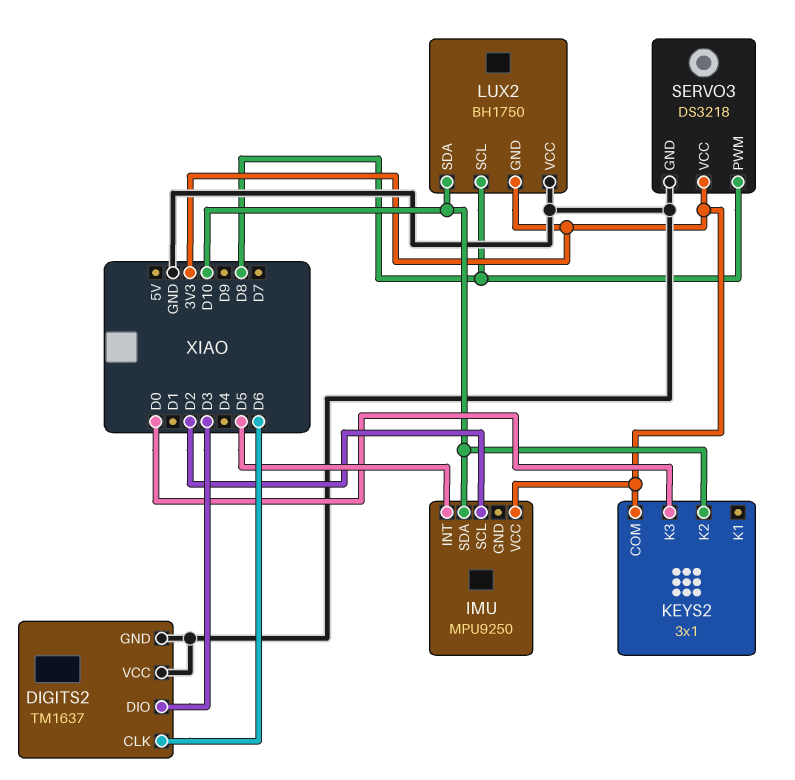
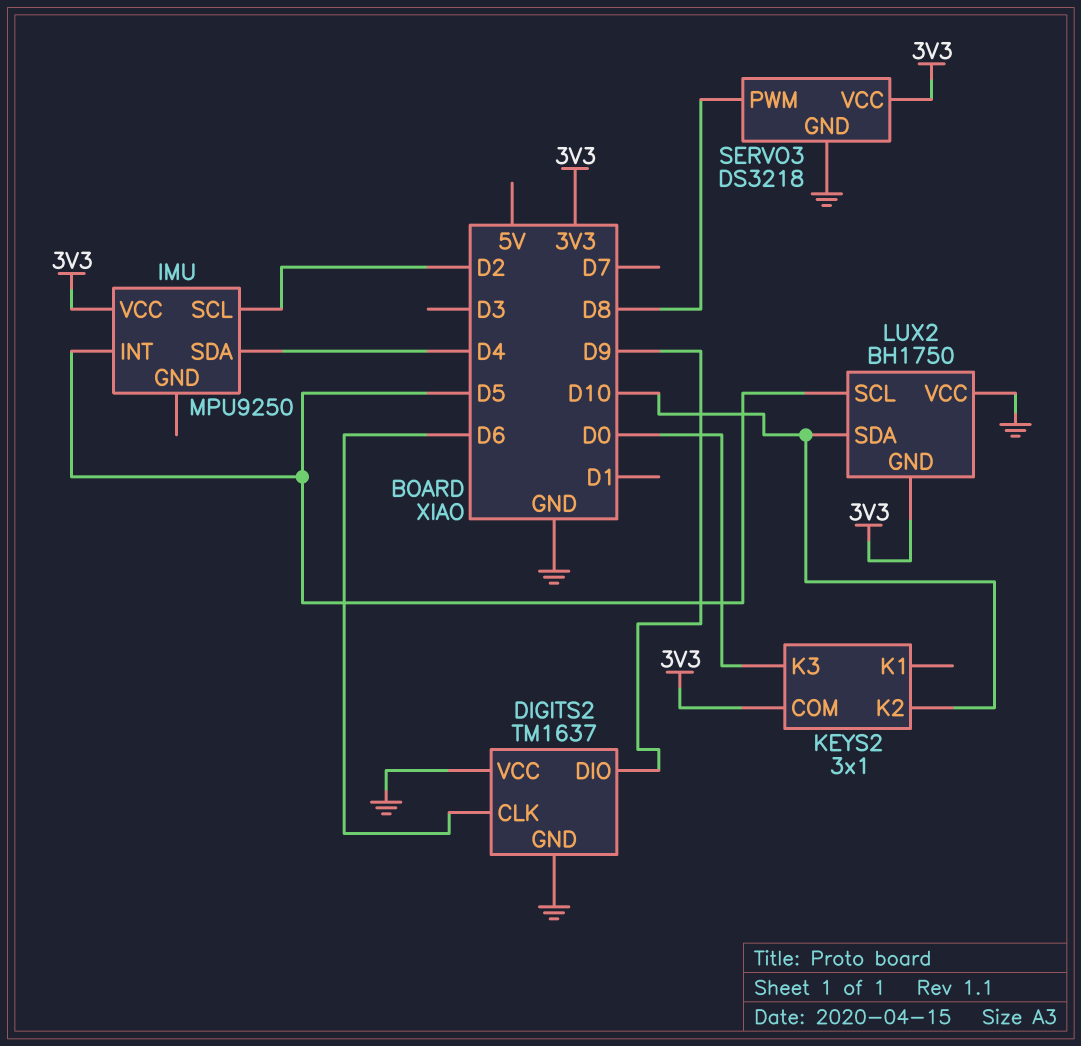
DIGITS2 pin DIO: D3 -> D9
IMU pin SDA: D10 -> D4
LUX2 pin SCL: D8 -> D5

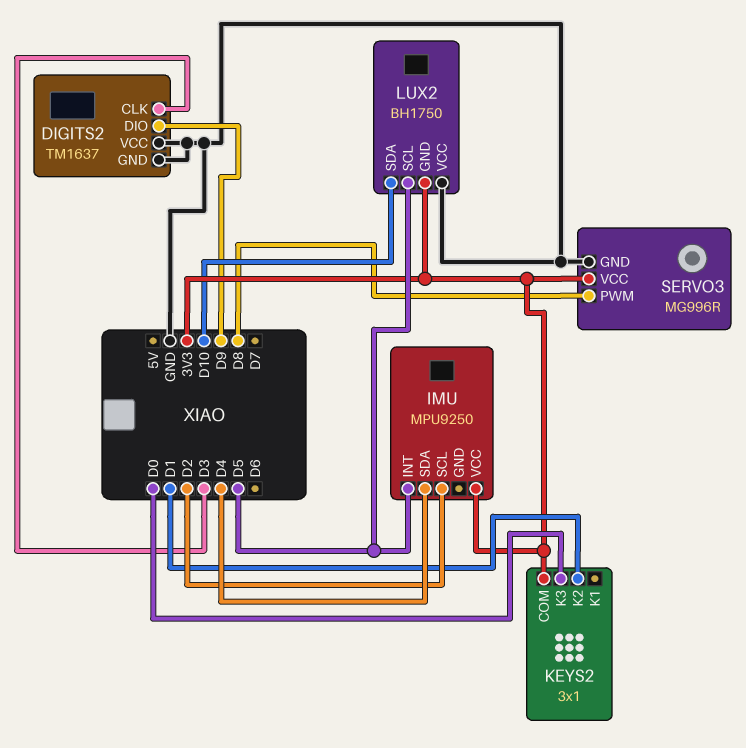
DIGITS2 pin CLK: D6 -> D3
KEYS2 pin K2: D10 -> D1
SERVO3: DS3218 -> MG996R

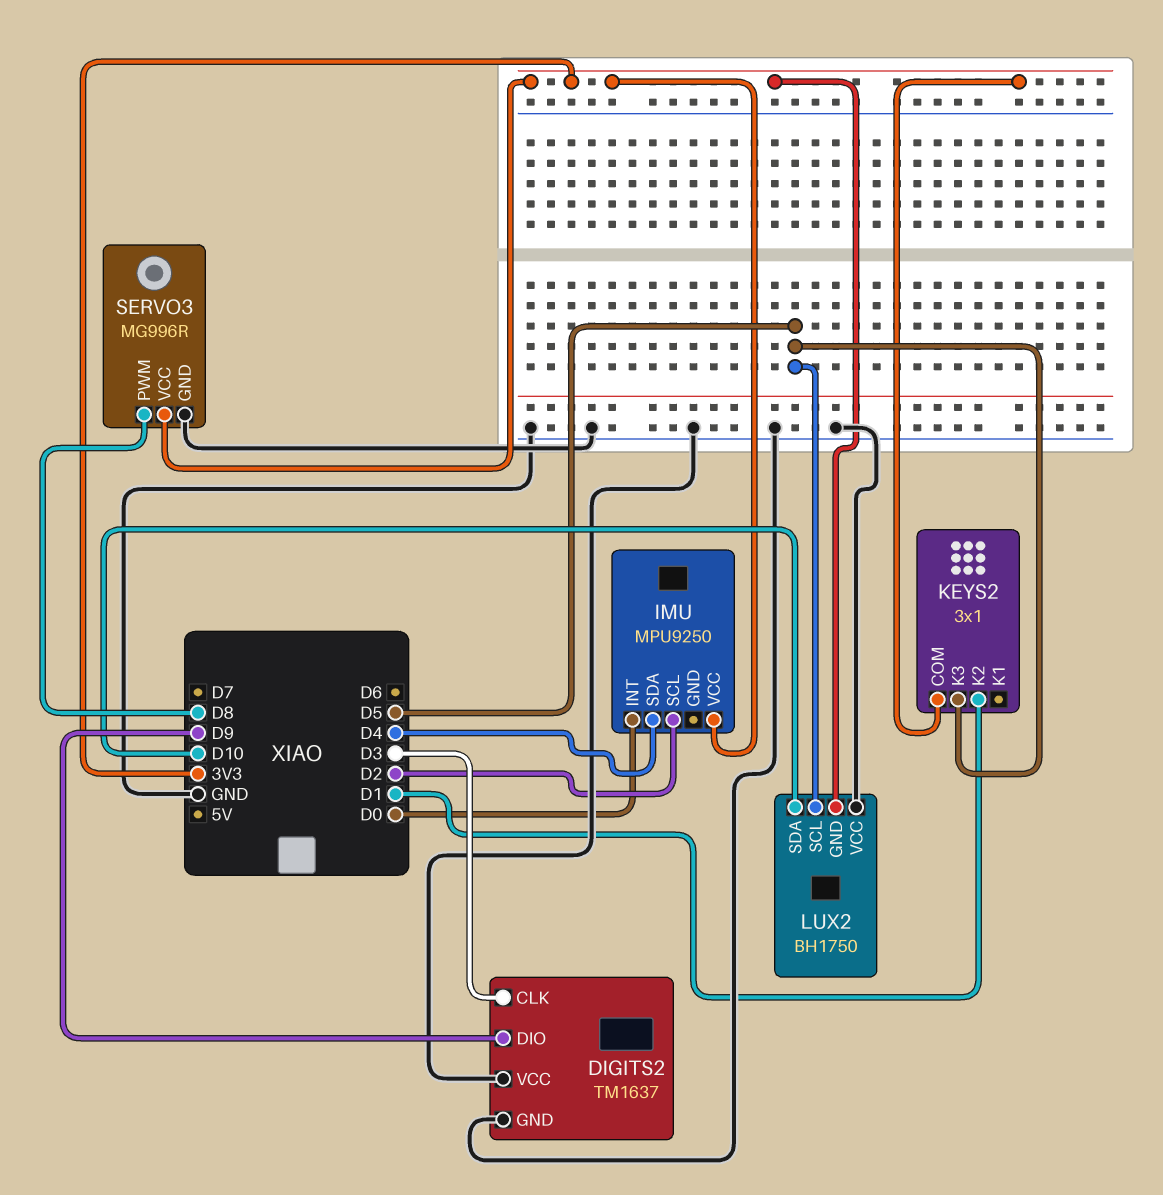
IMU pin INT: D5 -> D0
KEYS2 pin K3: D0 -> D5

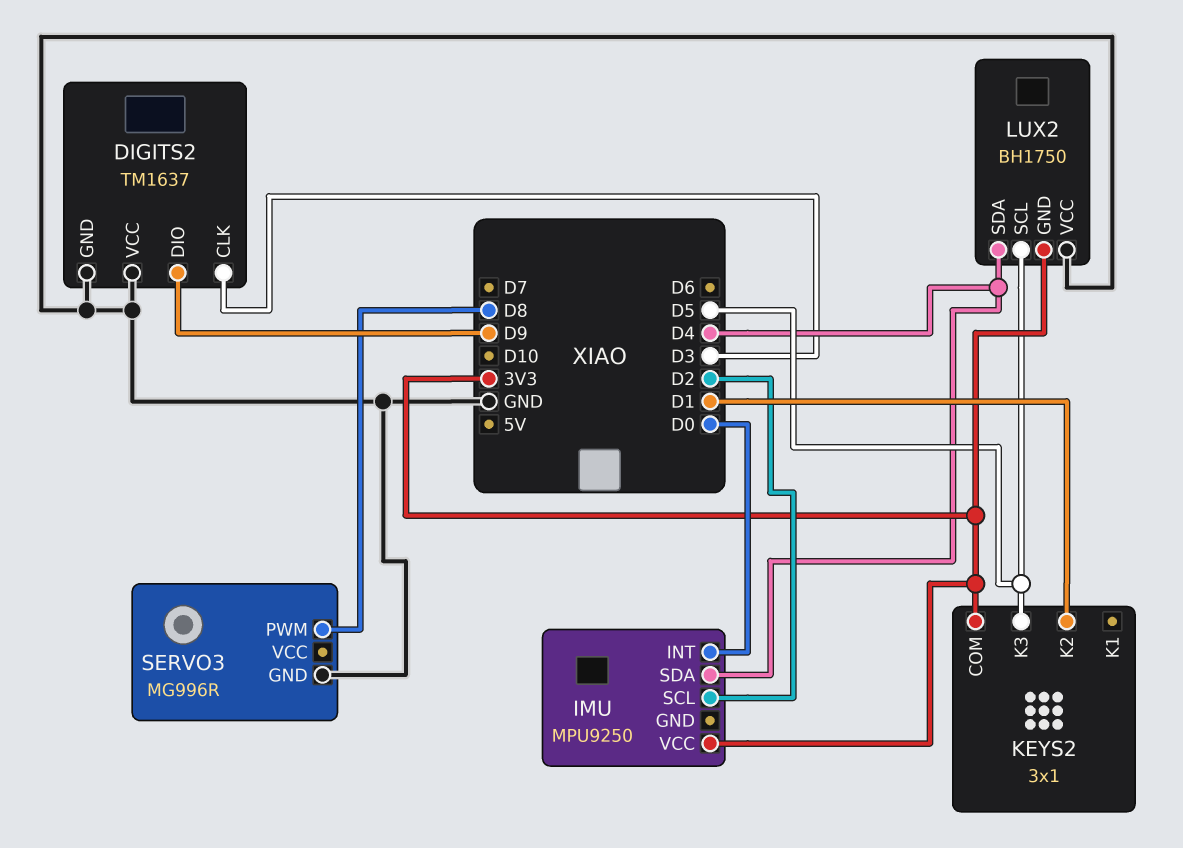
LUX2 pin SDA: D10 -> D4
SERVO3 pin VCC: 3V3 -> none

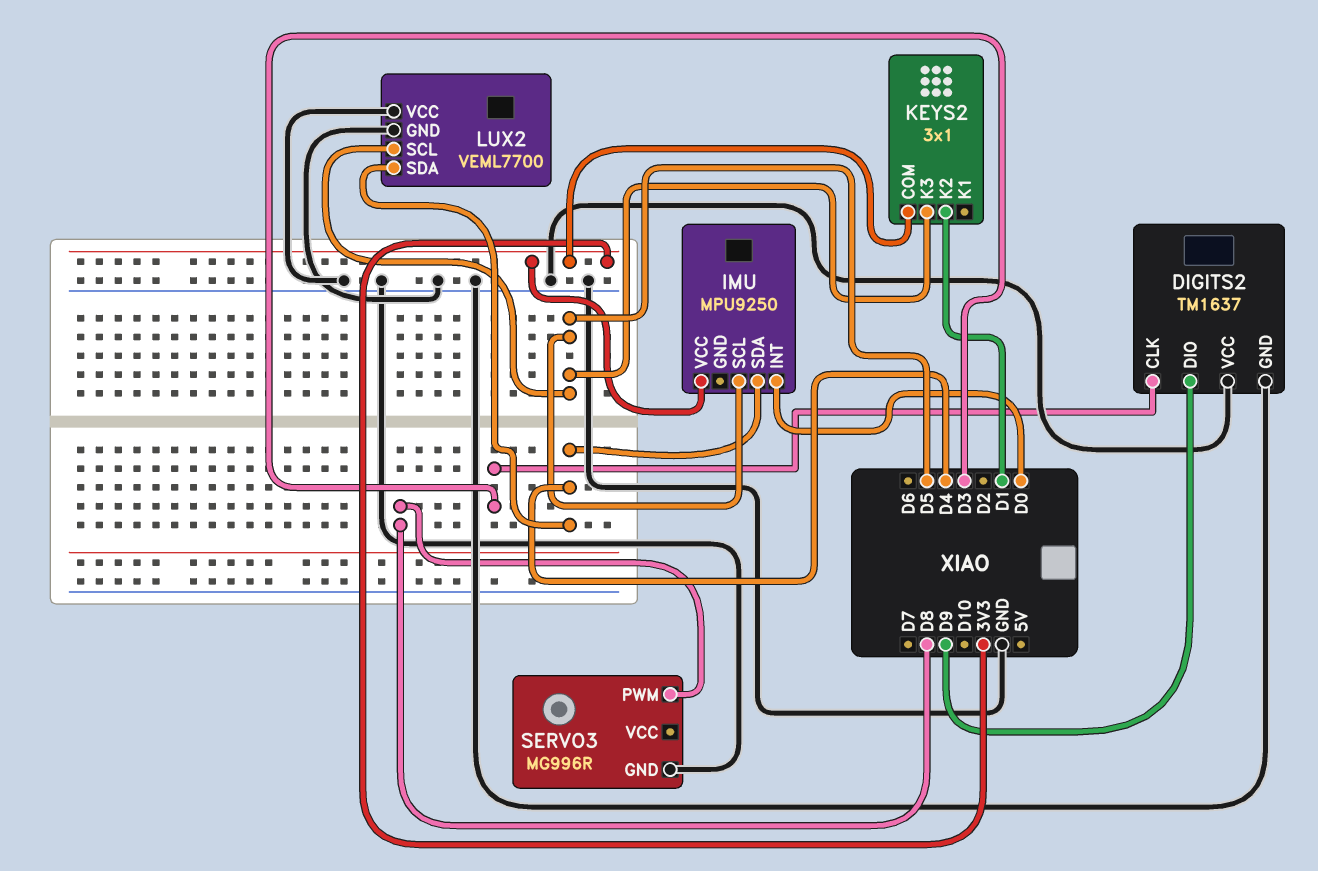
IMU pin SCL: D2 -> D5
LUX2: BH1750 -> VEML7700
LUX2 pin GND: 3V3 -> GND

